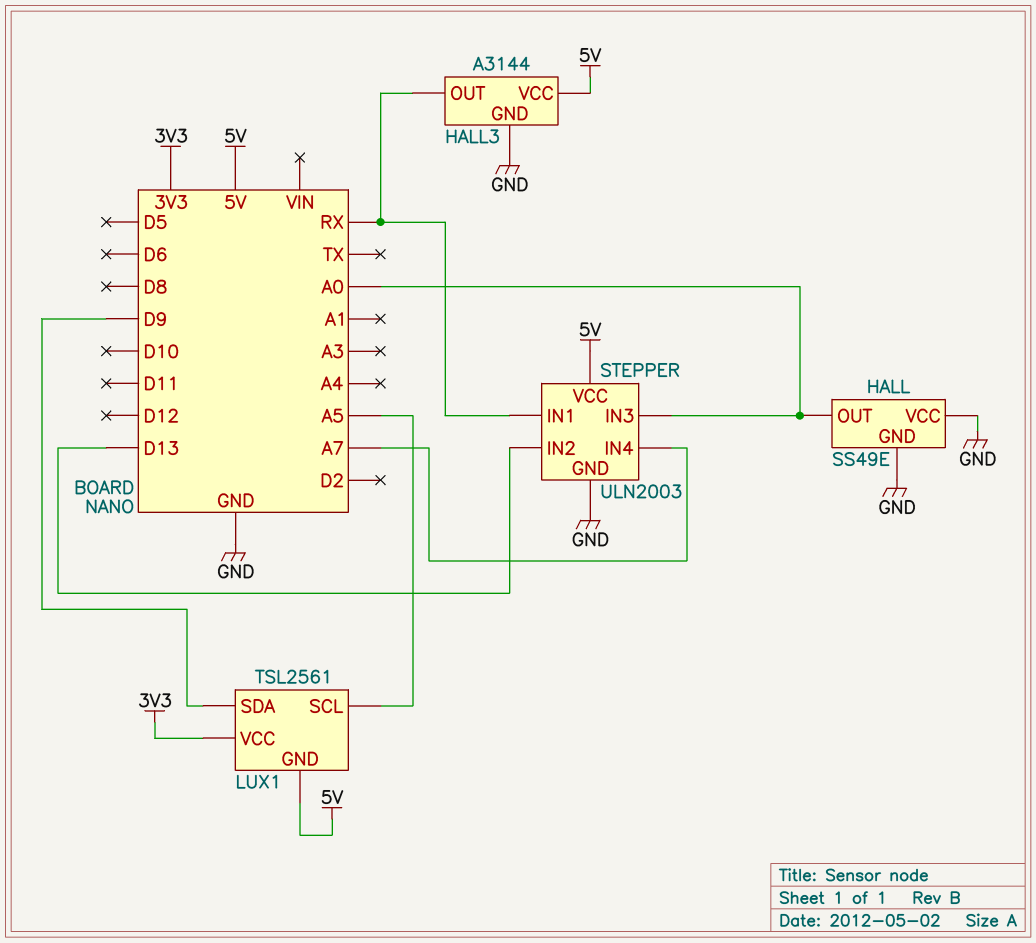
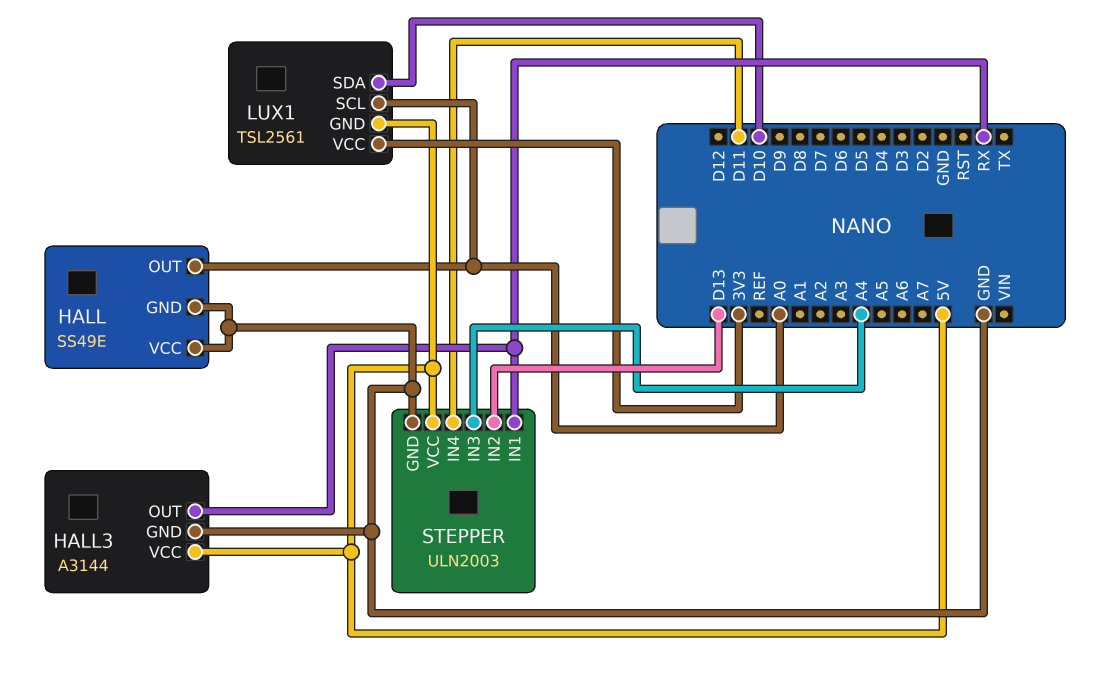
LUX1 pin SCL: A5 -> A0
LUX1 pin SDA: D9 -> D10
STEPPER pin IN3: A0 -> A4
STEPPER pin IN4: A7 -> D11

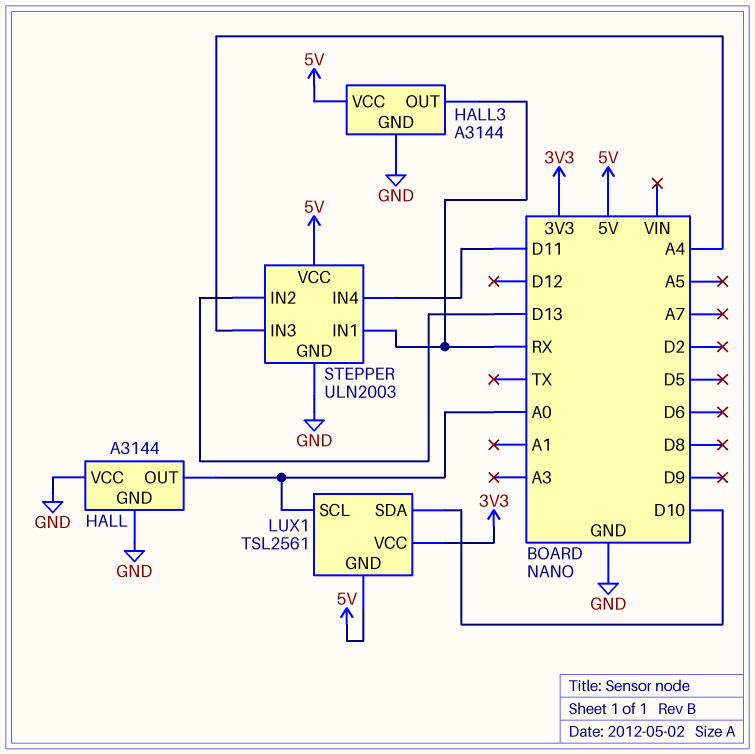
HALL: SS49E -> A3144

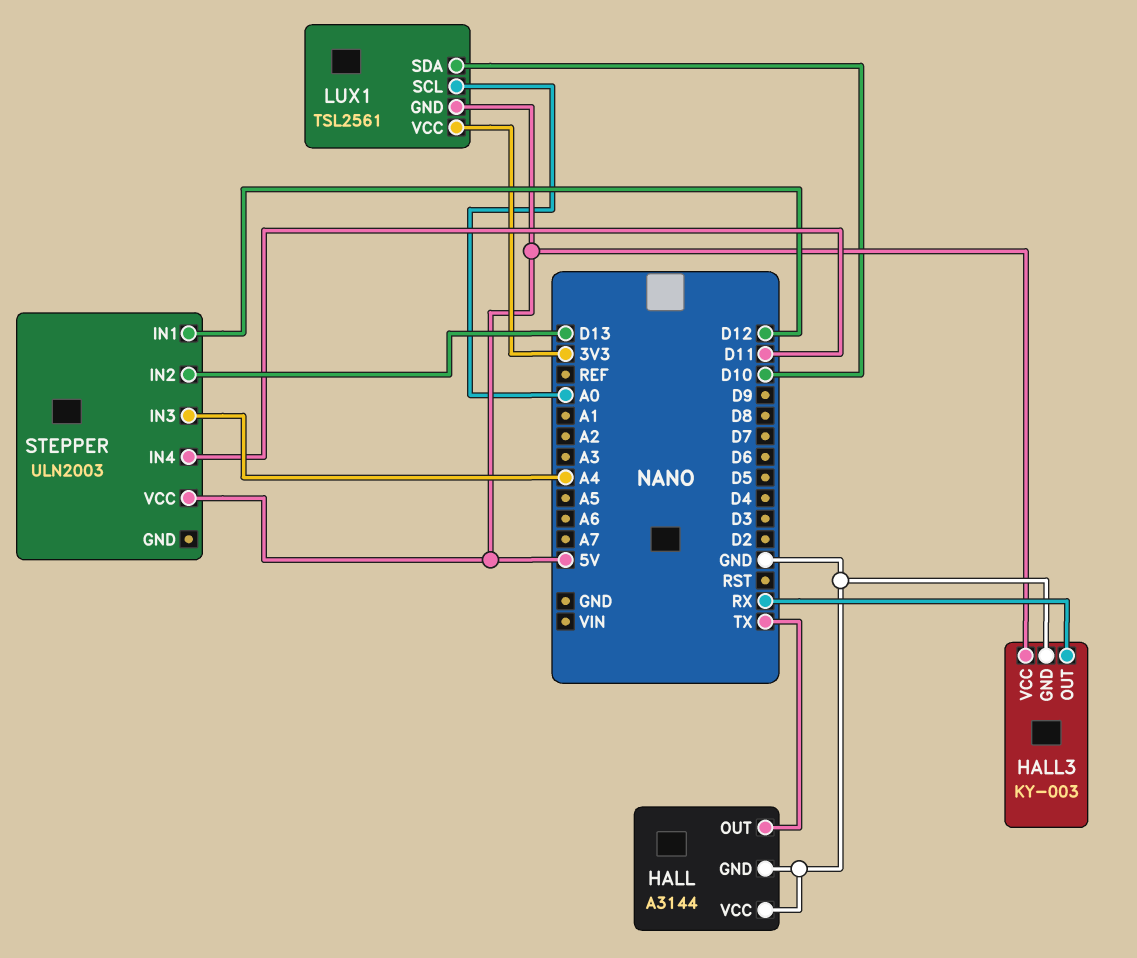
HALL pin OUT: A0 -> TX
HALL3: A3144 -> KY-003
STEPPER pin GND: GND -> none
STEPPER pin IN1: RX -> D12

